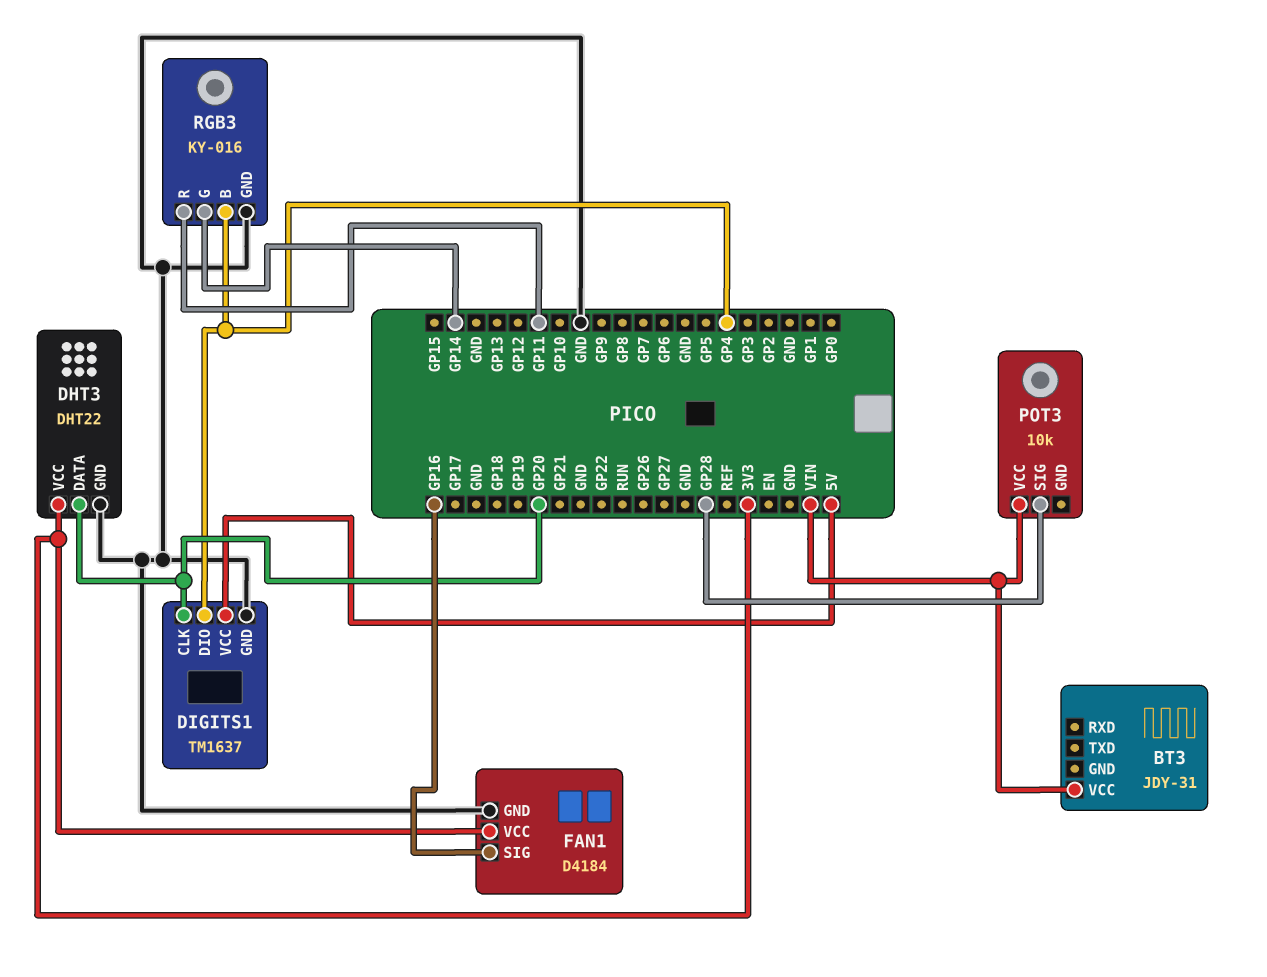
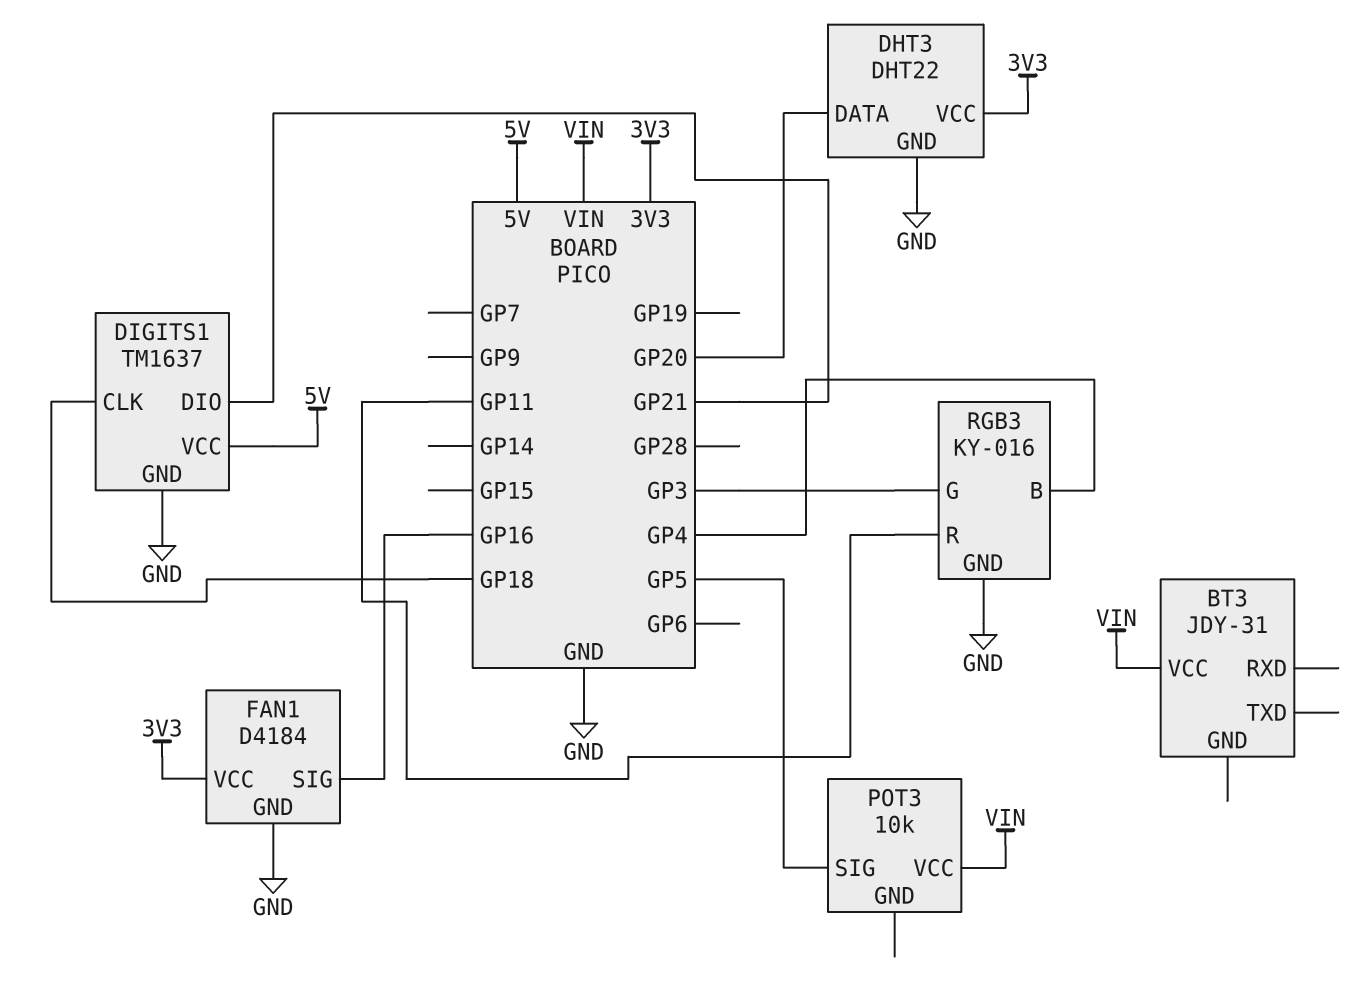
DIGITS1 pin CLK: GP20 -> GP18
DIGITS1 pin DIO: GP4 -> GP21
POT3 pin SIG: GP28 -> GP5
RGB3 pin G: GP14 -> GP3

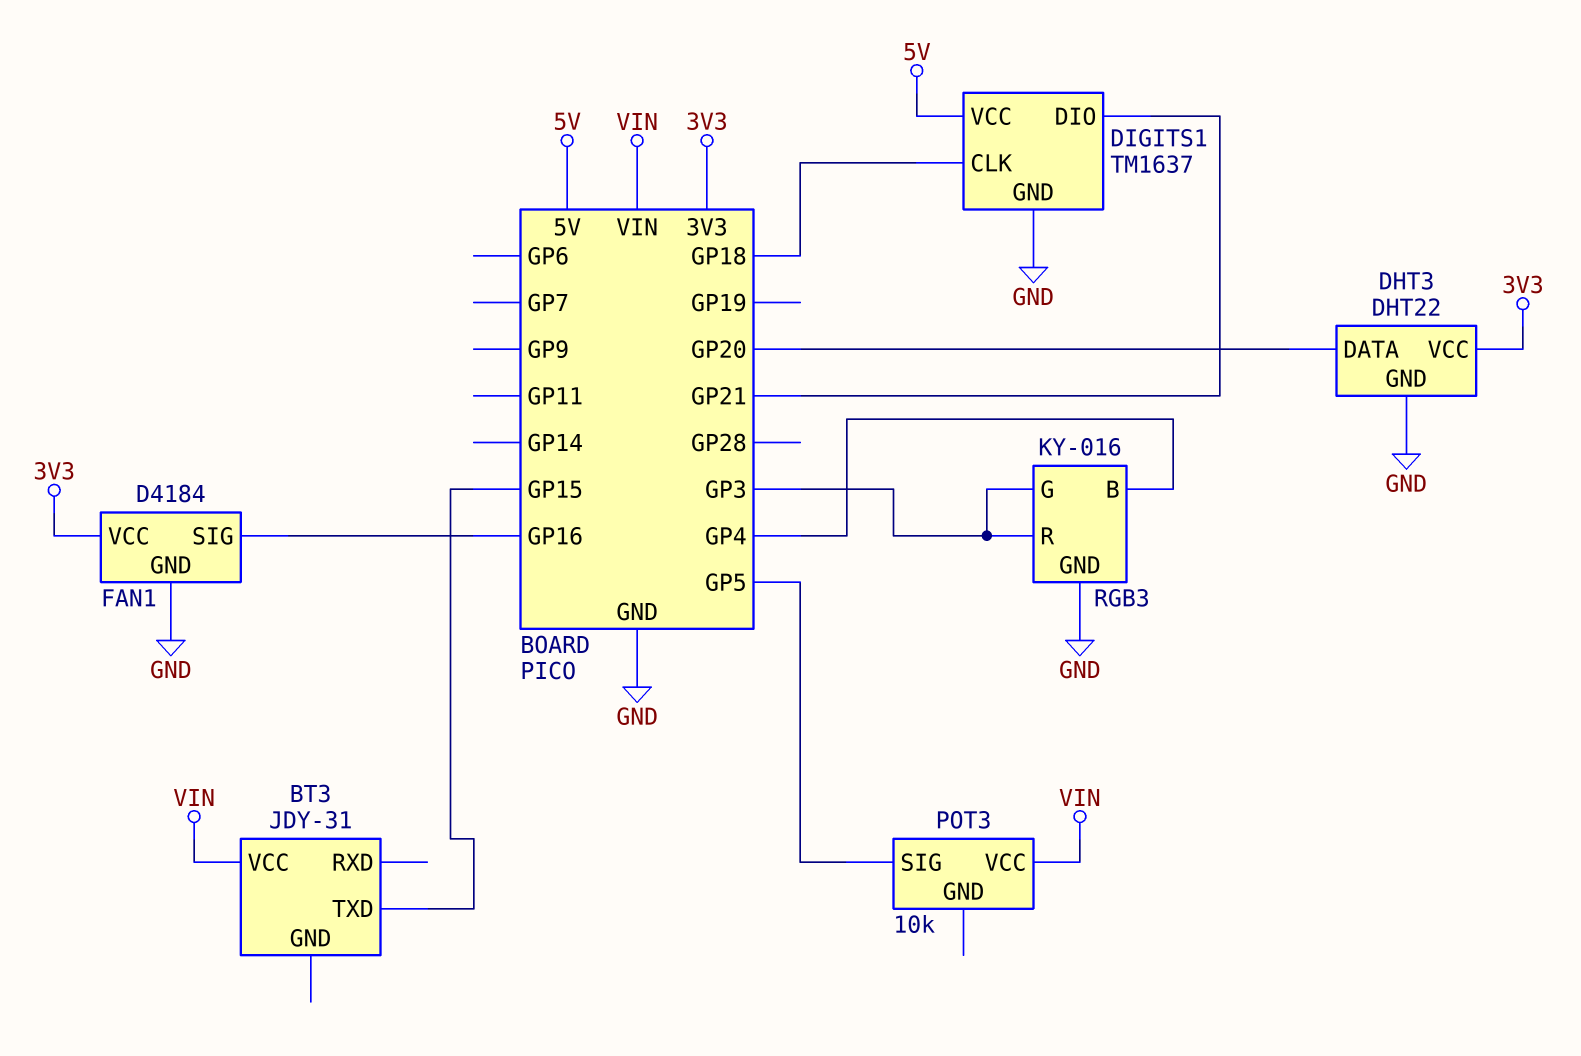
BT3 pin TXD: none -> GP15
RGB3 pin R: GP11 -> GP3

